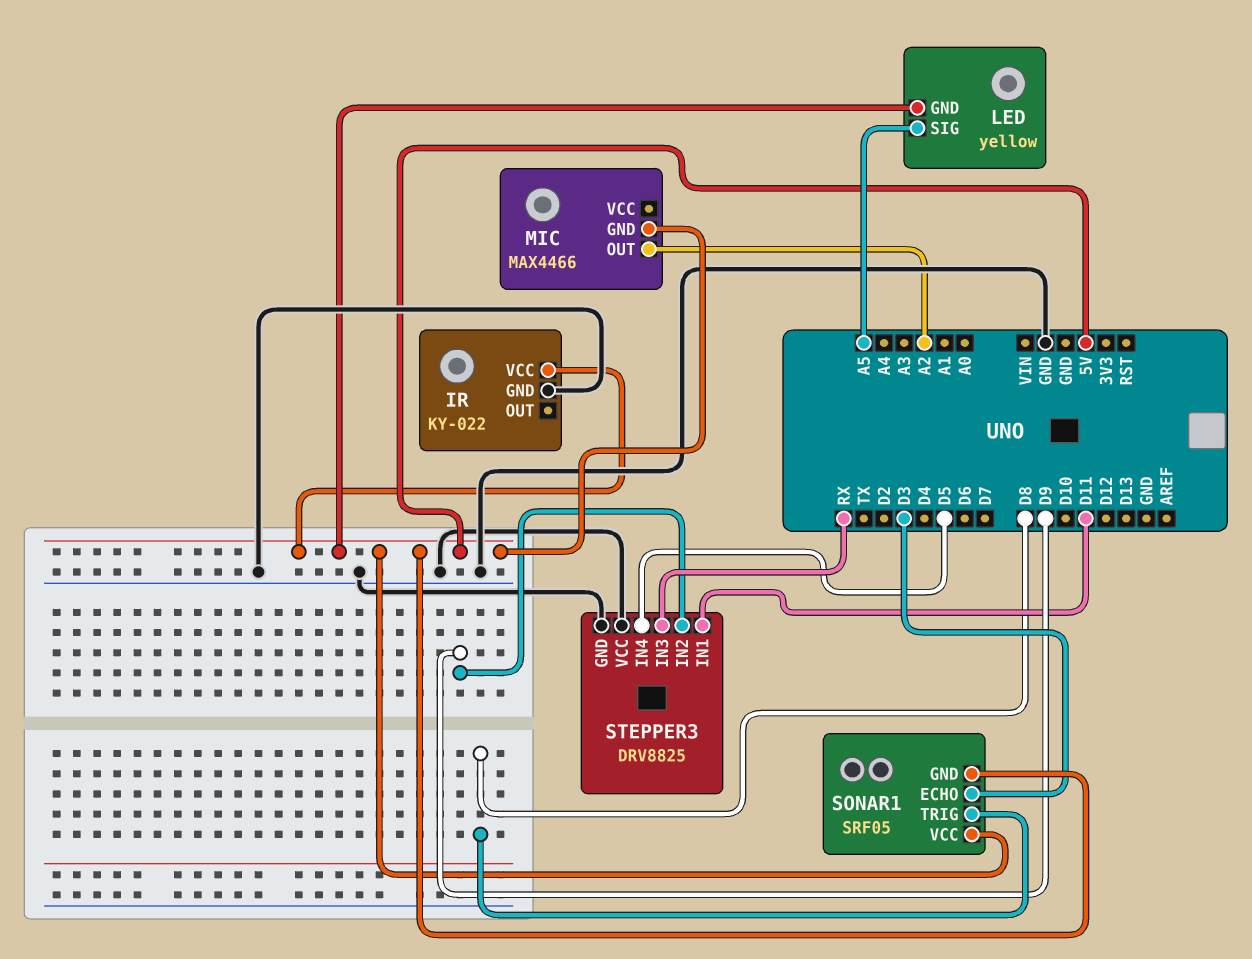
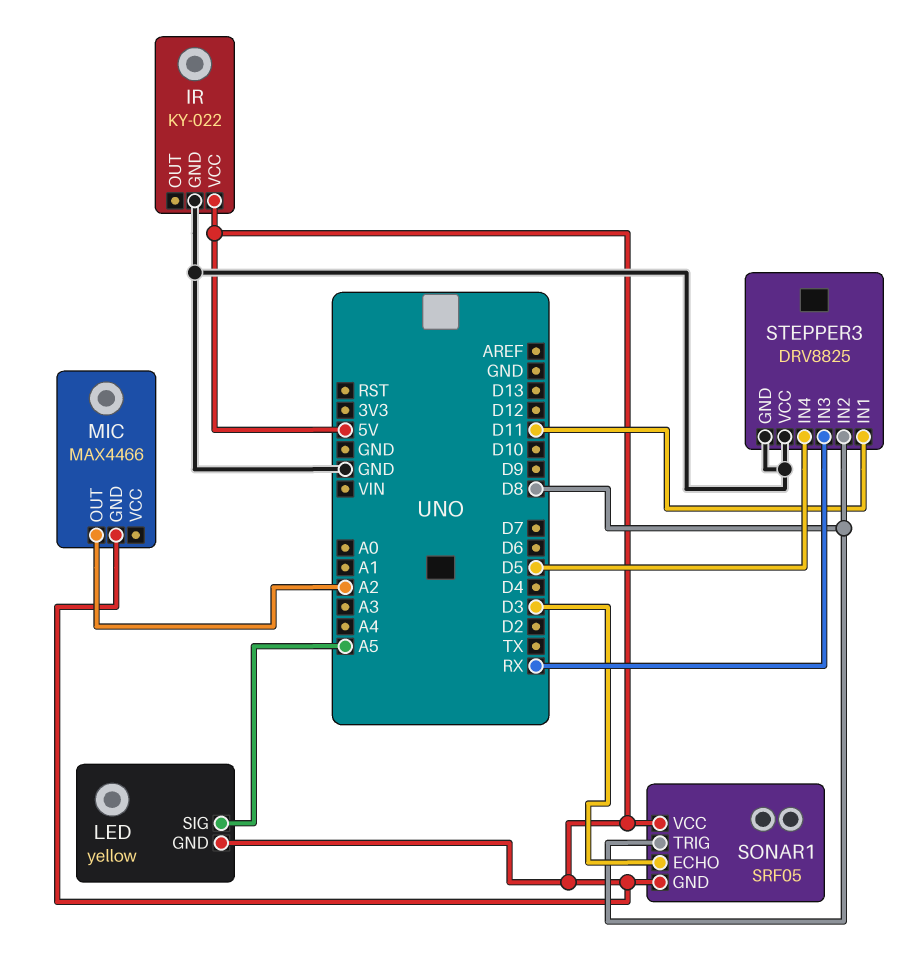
STEPPER3 pin IN2: D9 -> D8

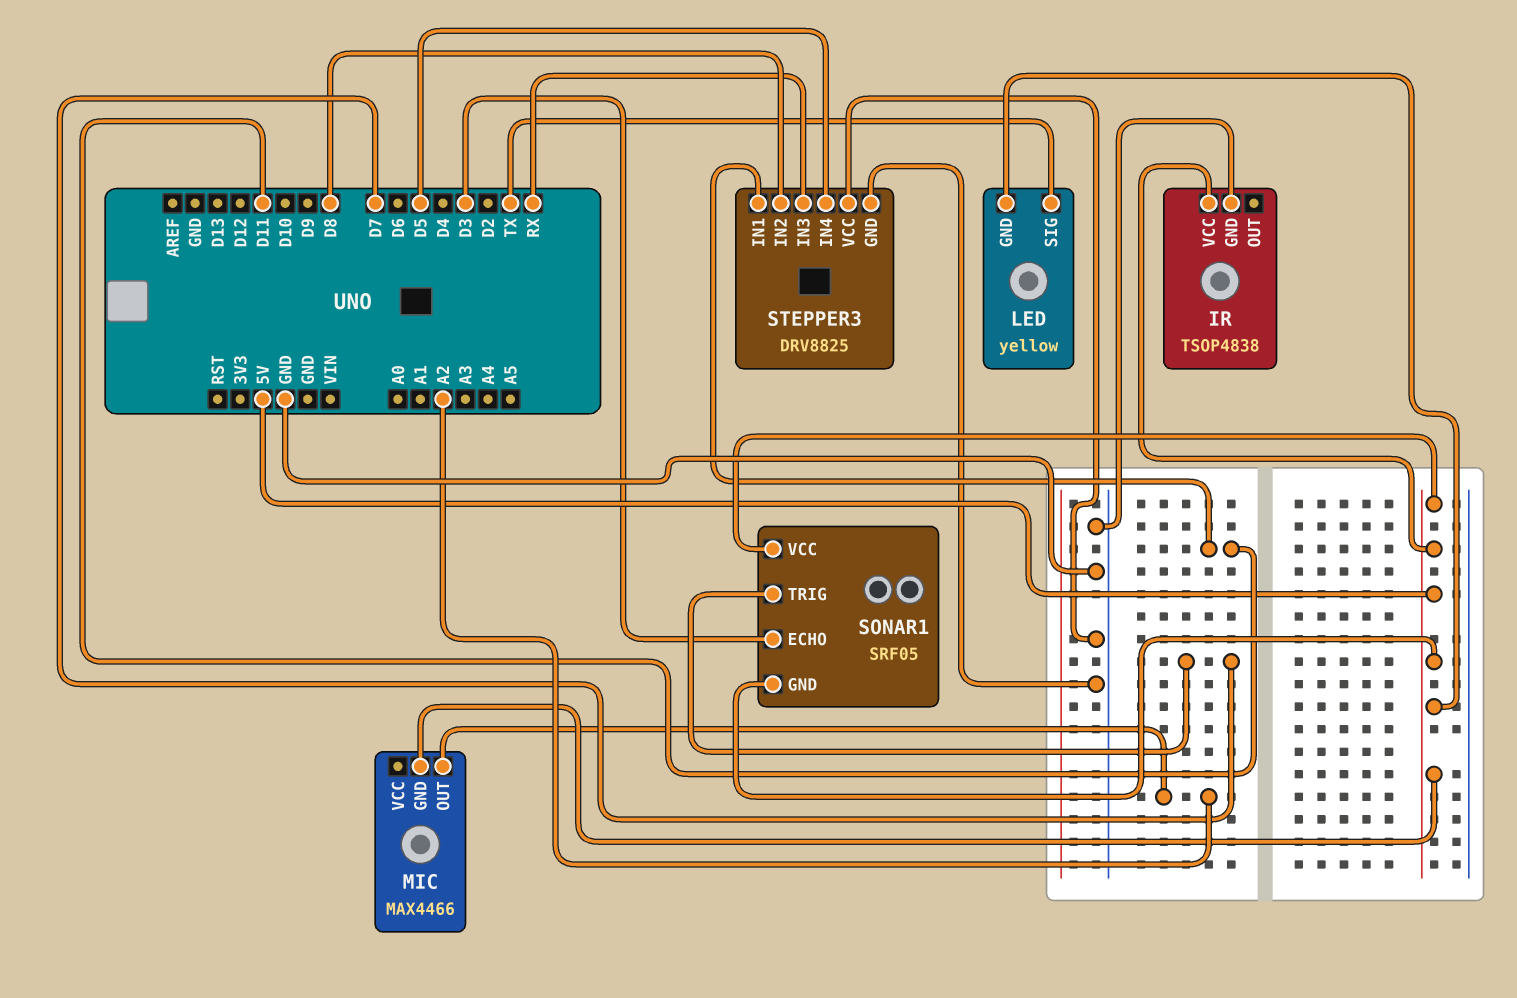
IR: KY-022 -> TSOP4838
LED pin SIG: A5 -> TX
SONAR1 pin TRIG: D8 -> D7

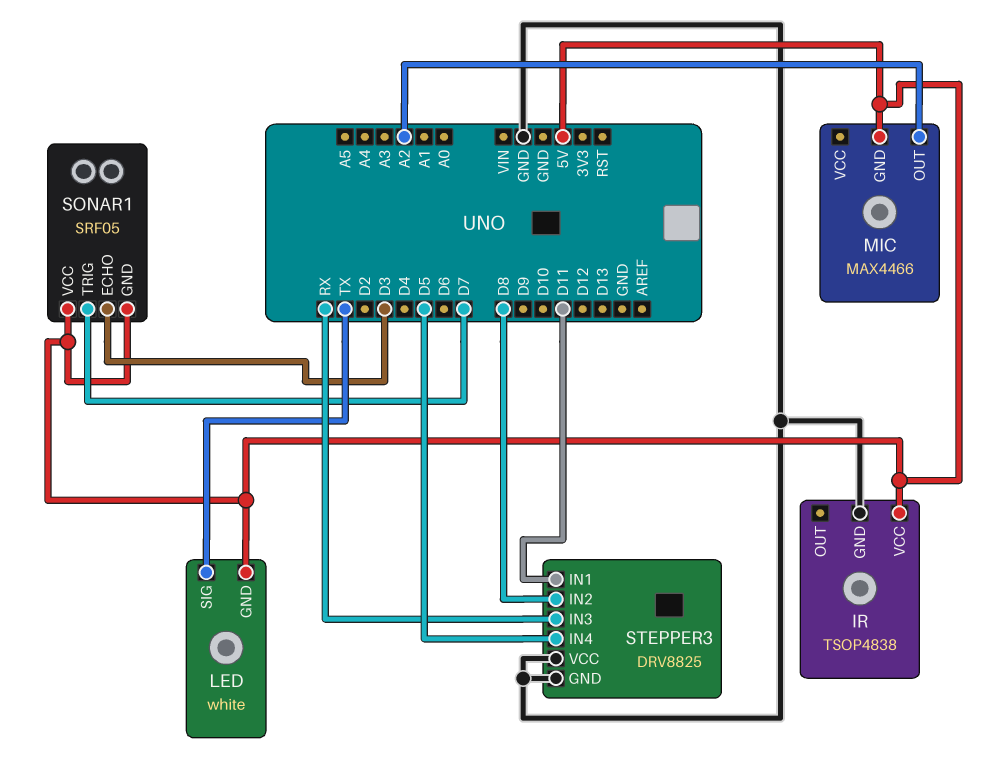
LED: yellow -> white

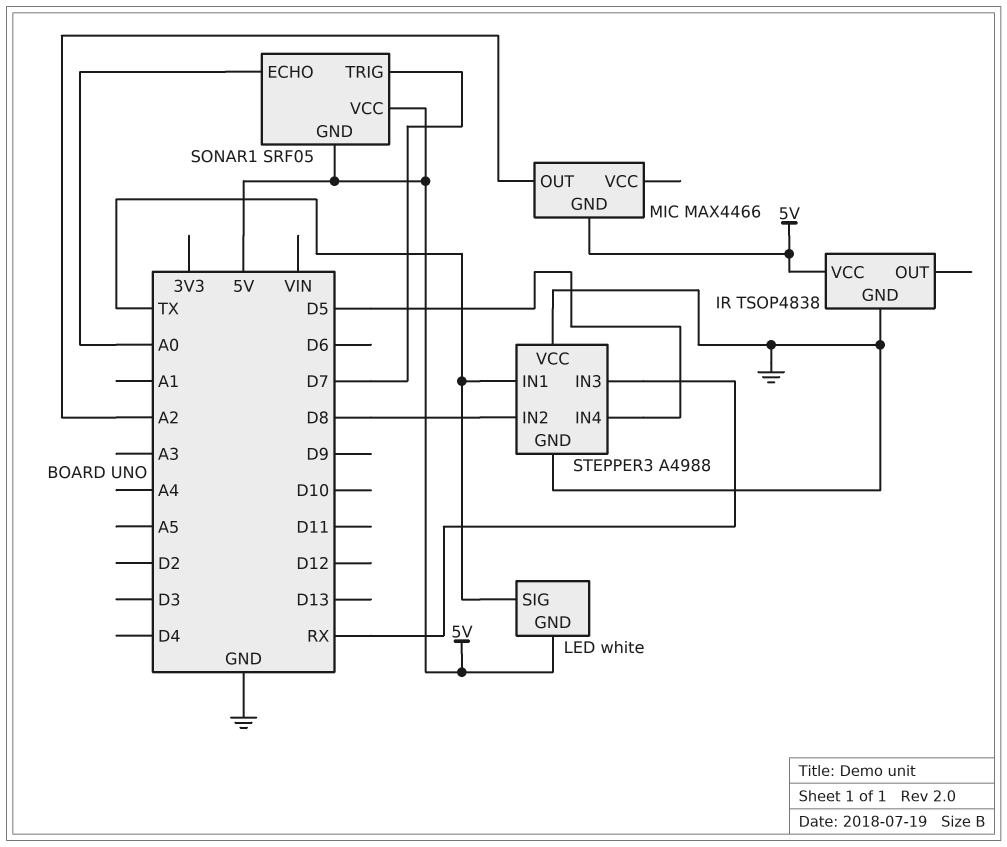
SONAR1 pin ECHO: D3 -> A0
STEPPER3: DRV8825 -> A4988
STEPPER3 pin IN1: D11 -> TX

